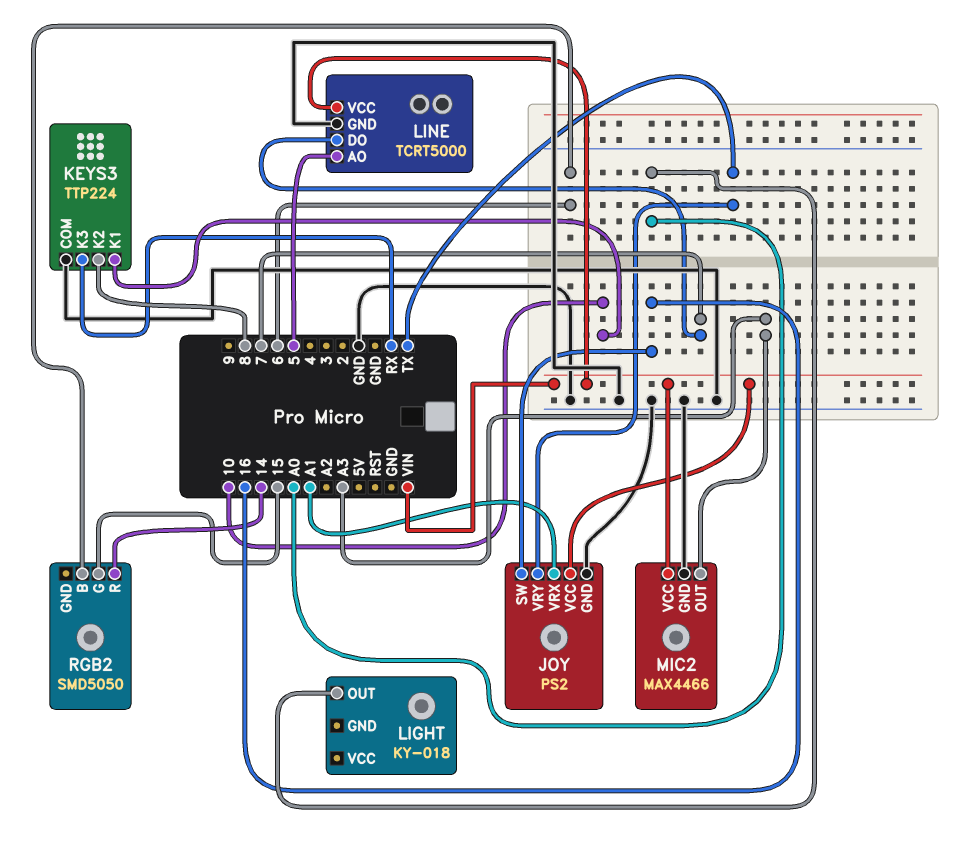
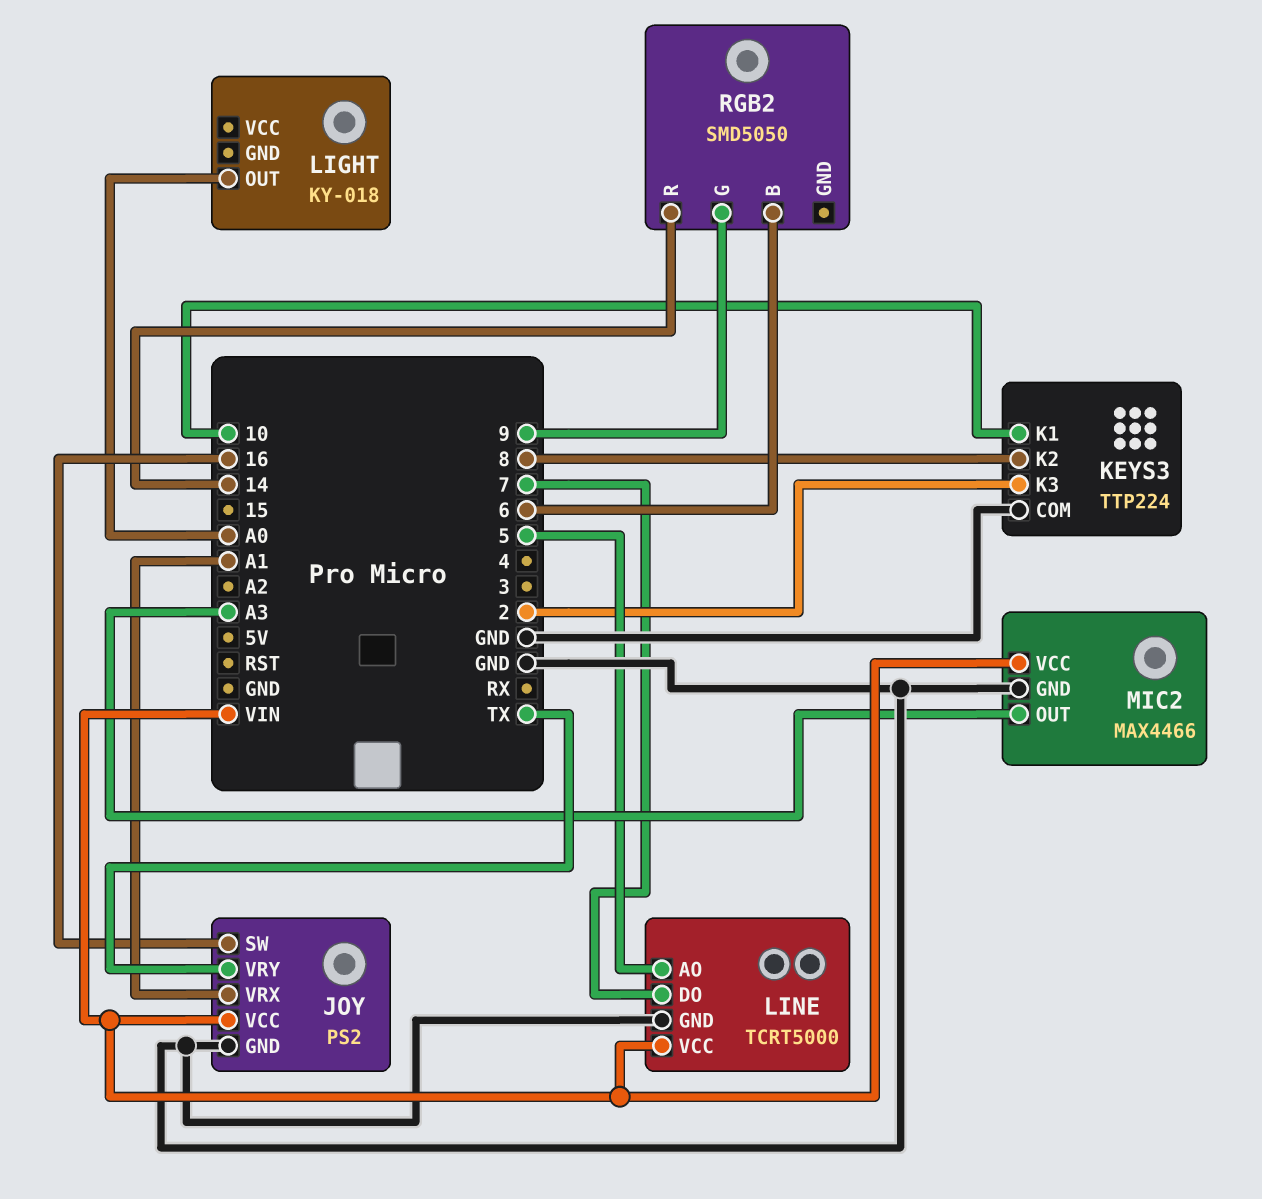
KEYS3 pin K3: RX -> 2
RGB2 pin G: 15 -> 9

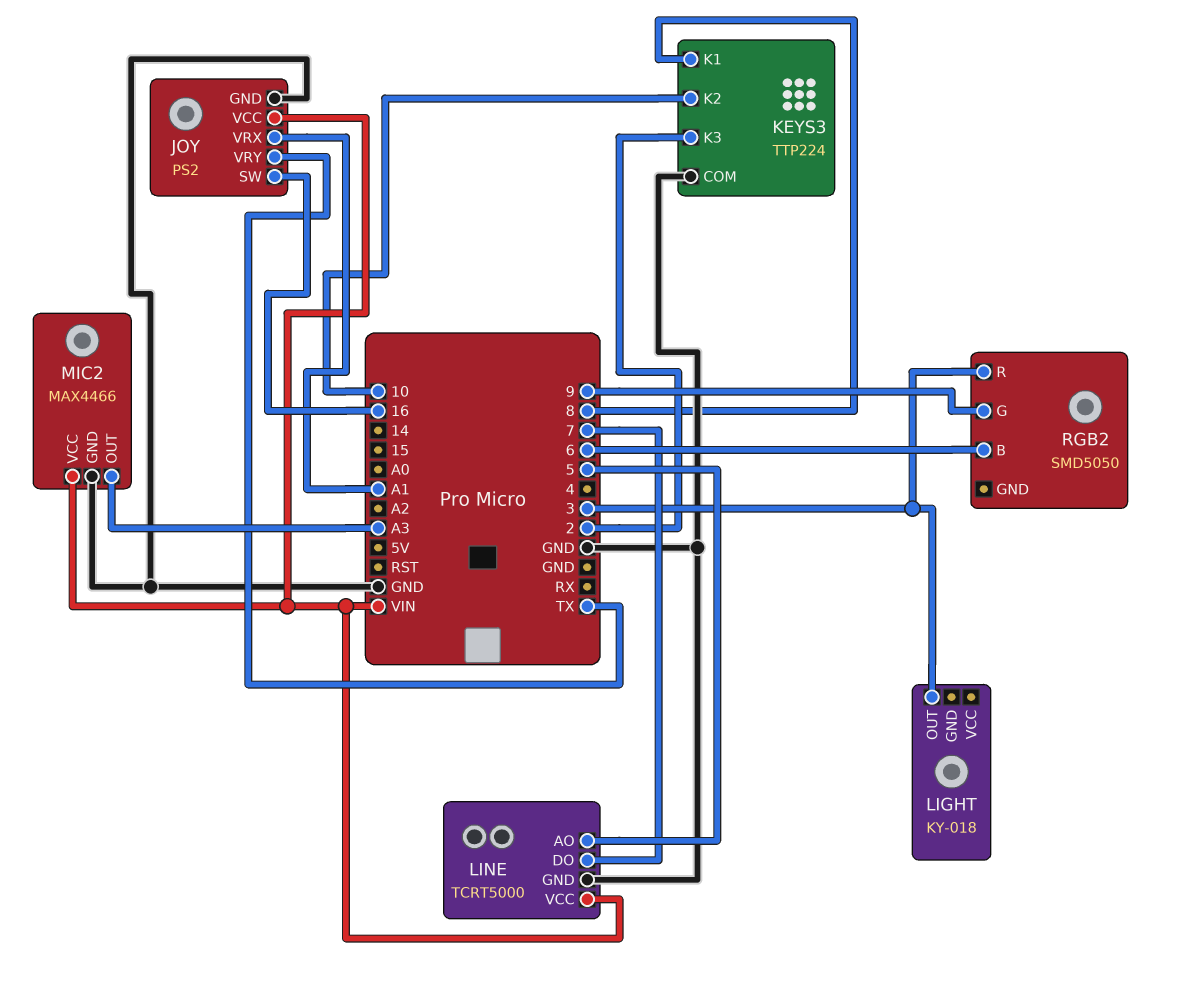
KEYS3 pin K1: 10 -> 8
KEYS3 pin K2: 8 -> 10
LIGHT pin OUT: A0 -> 3
RGB2 pin R: 14 -> 3

